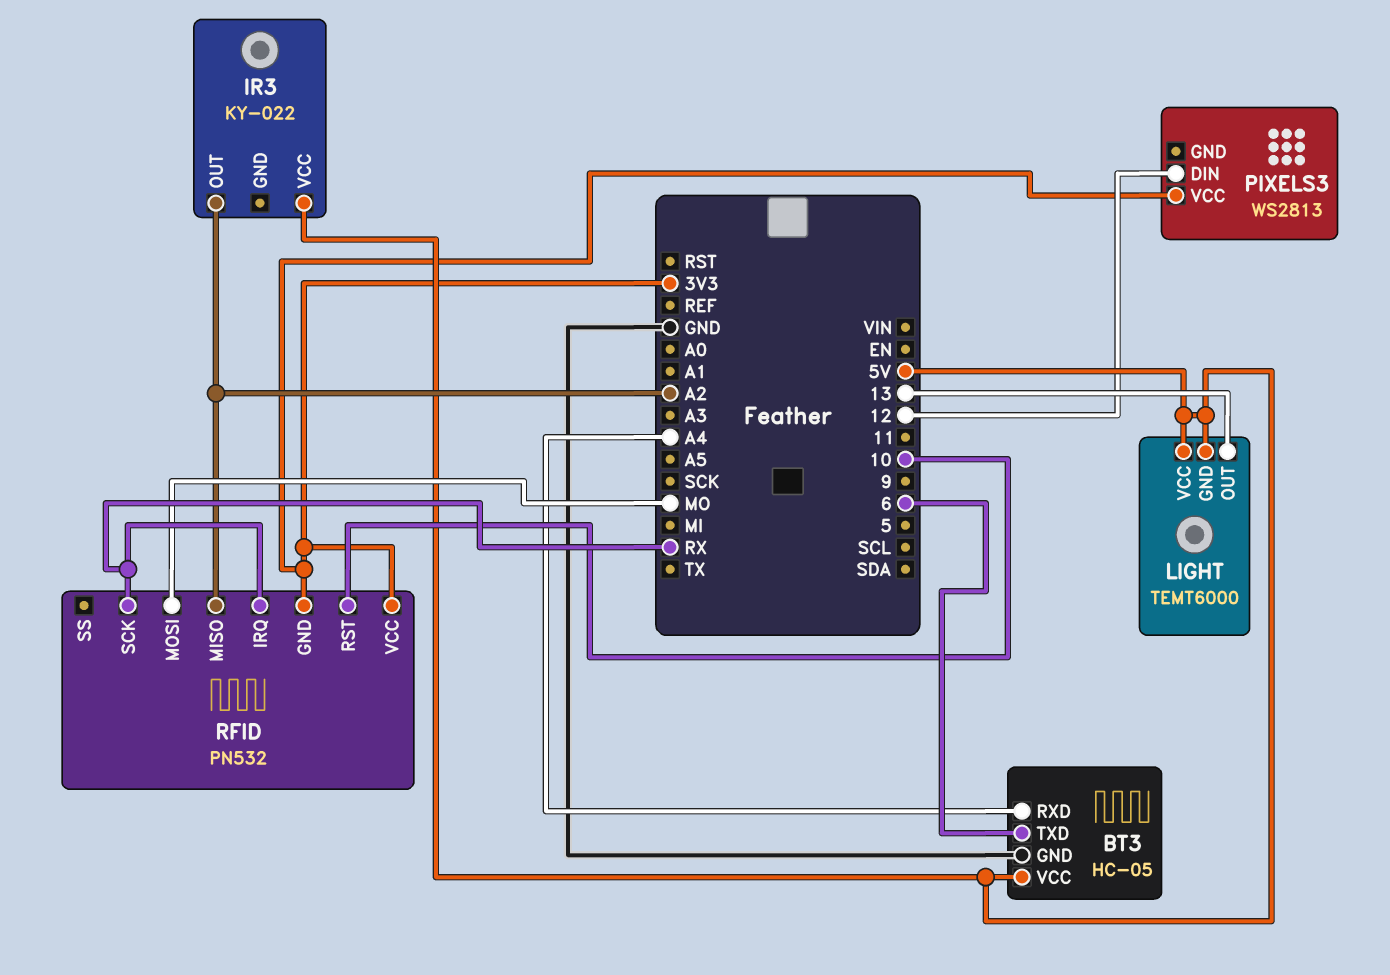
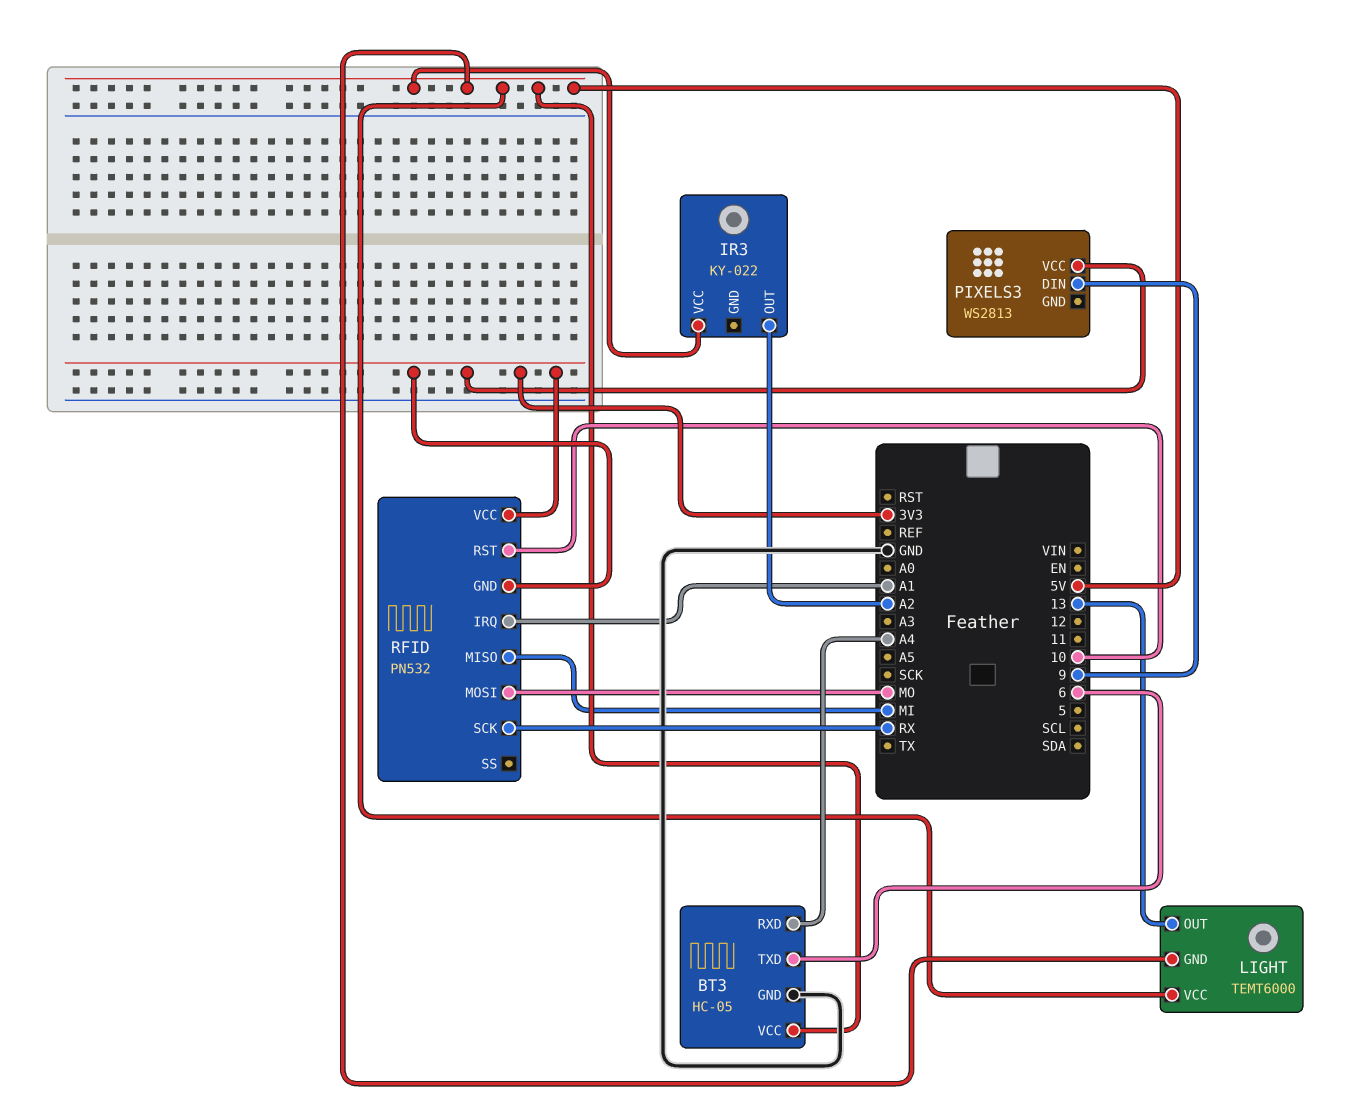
PIXELS3 pin DIN: 12 -> 9
RFID pin IRQ: RX -> A1
RFID pin MISO: A2 -> MI

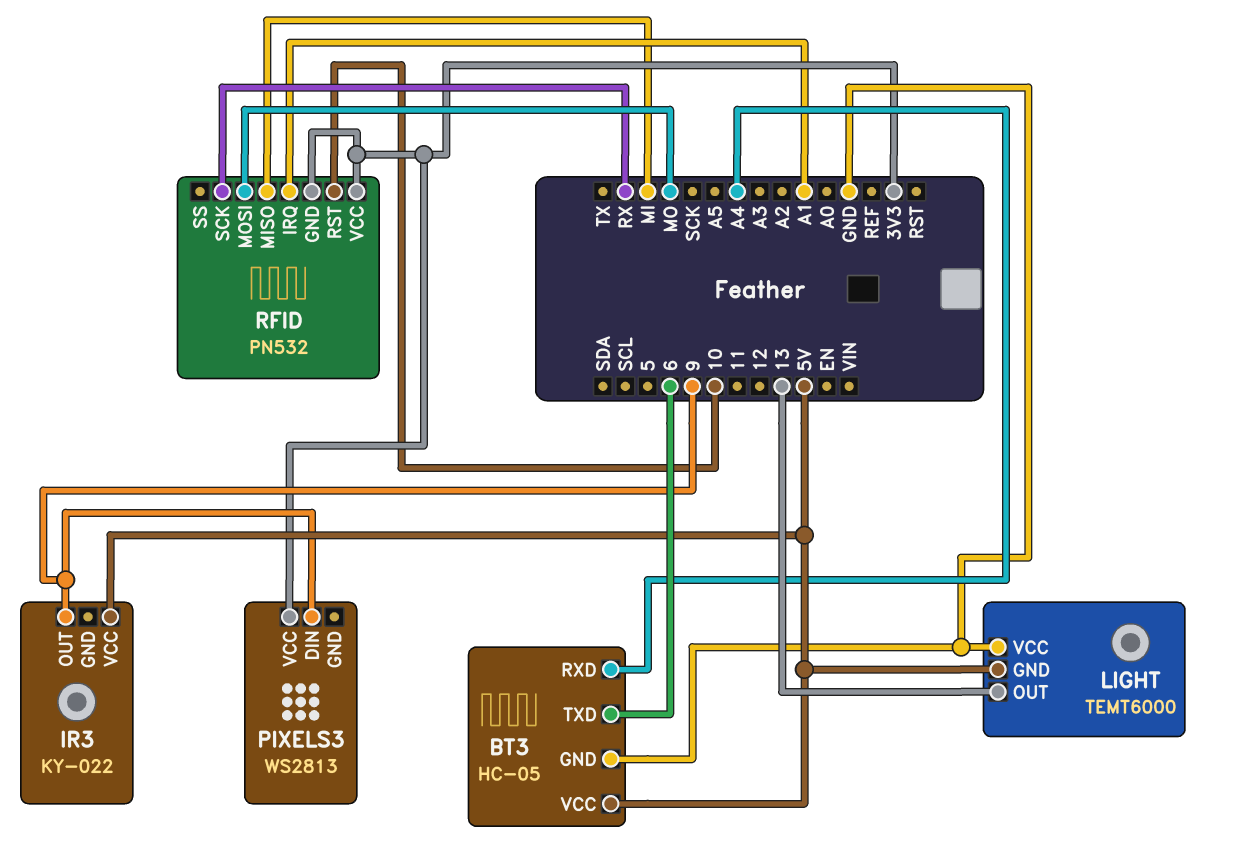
IR3 pin OUT: A2 -> 9
LIGHT pin VCC: 5V -> GND

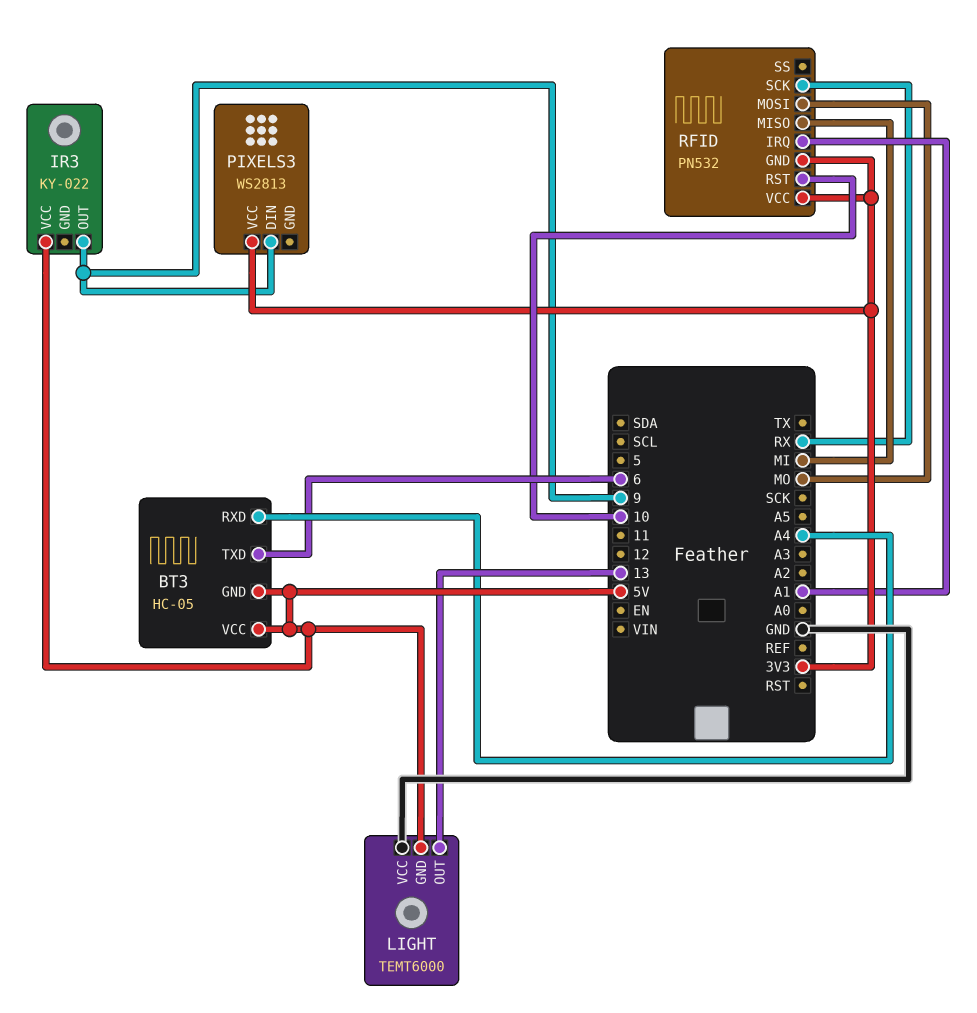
BT3 pin GND: GND -> 5V

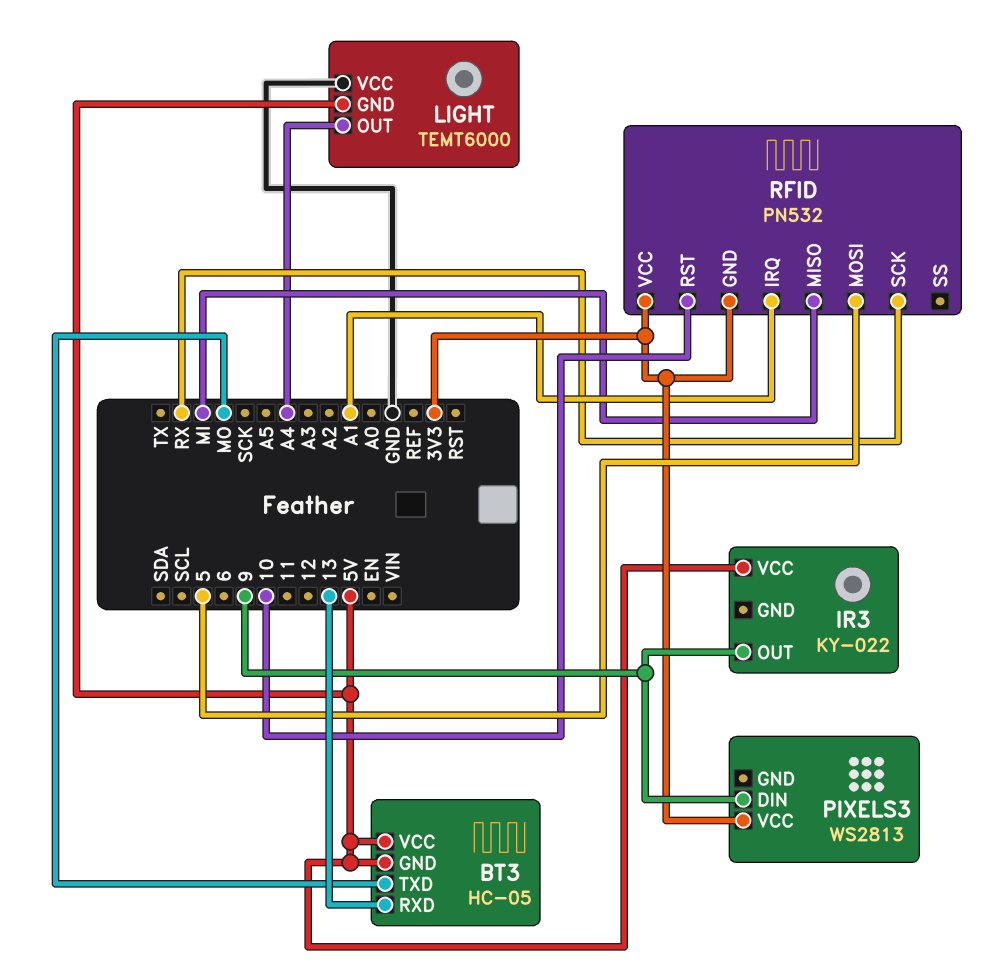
BT3 pin RXD: A4 -> 13
BT3 pin TXD: 6 -> MO
LIGHT pin OUT: 13 -> A4
RFID pin MOSI: MO -> 5

